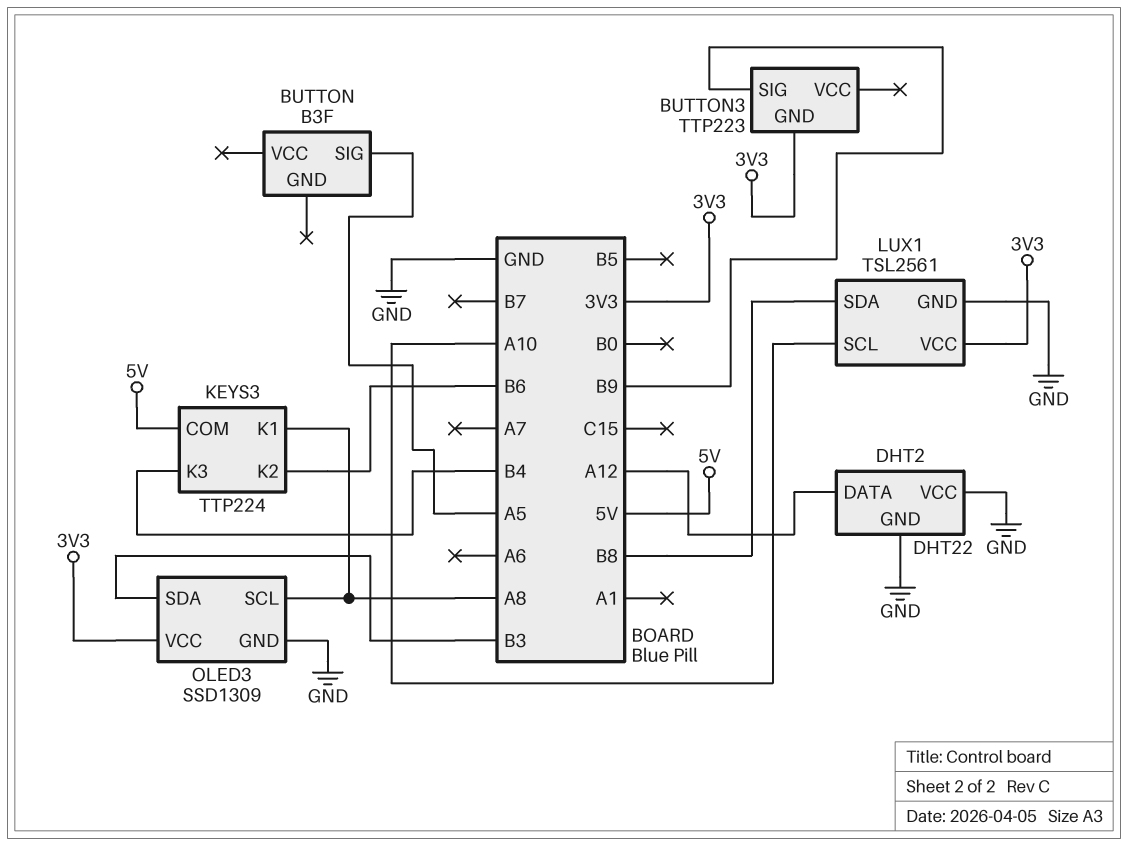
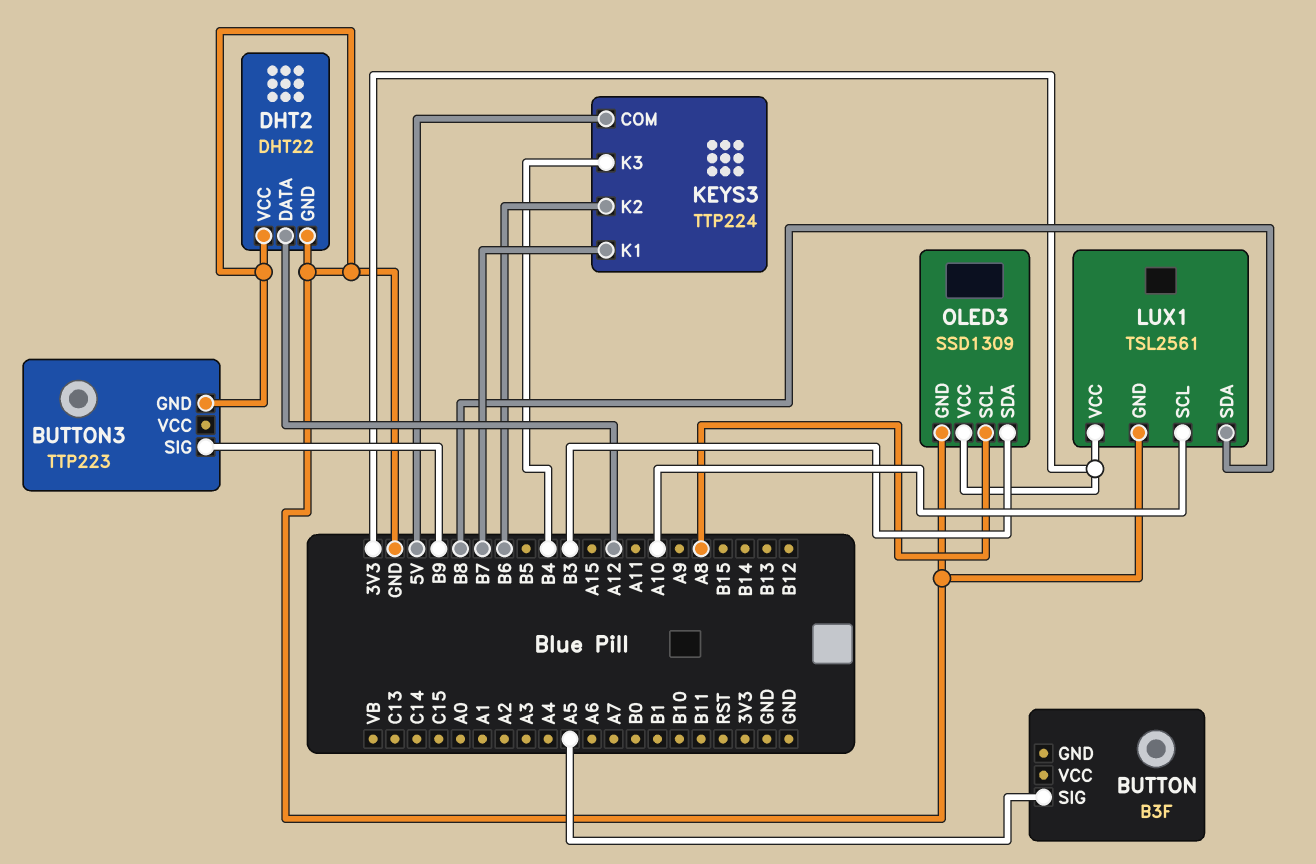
BUTTON3 pin GND: 3V3 -> GND
KEYS3 pin K1: A8 -> B7

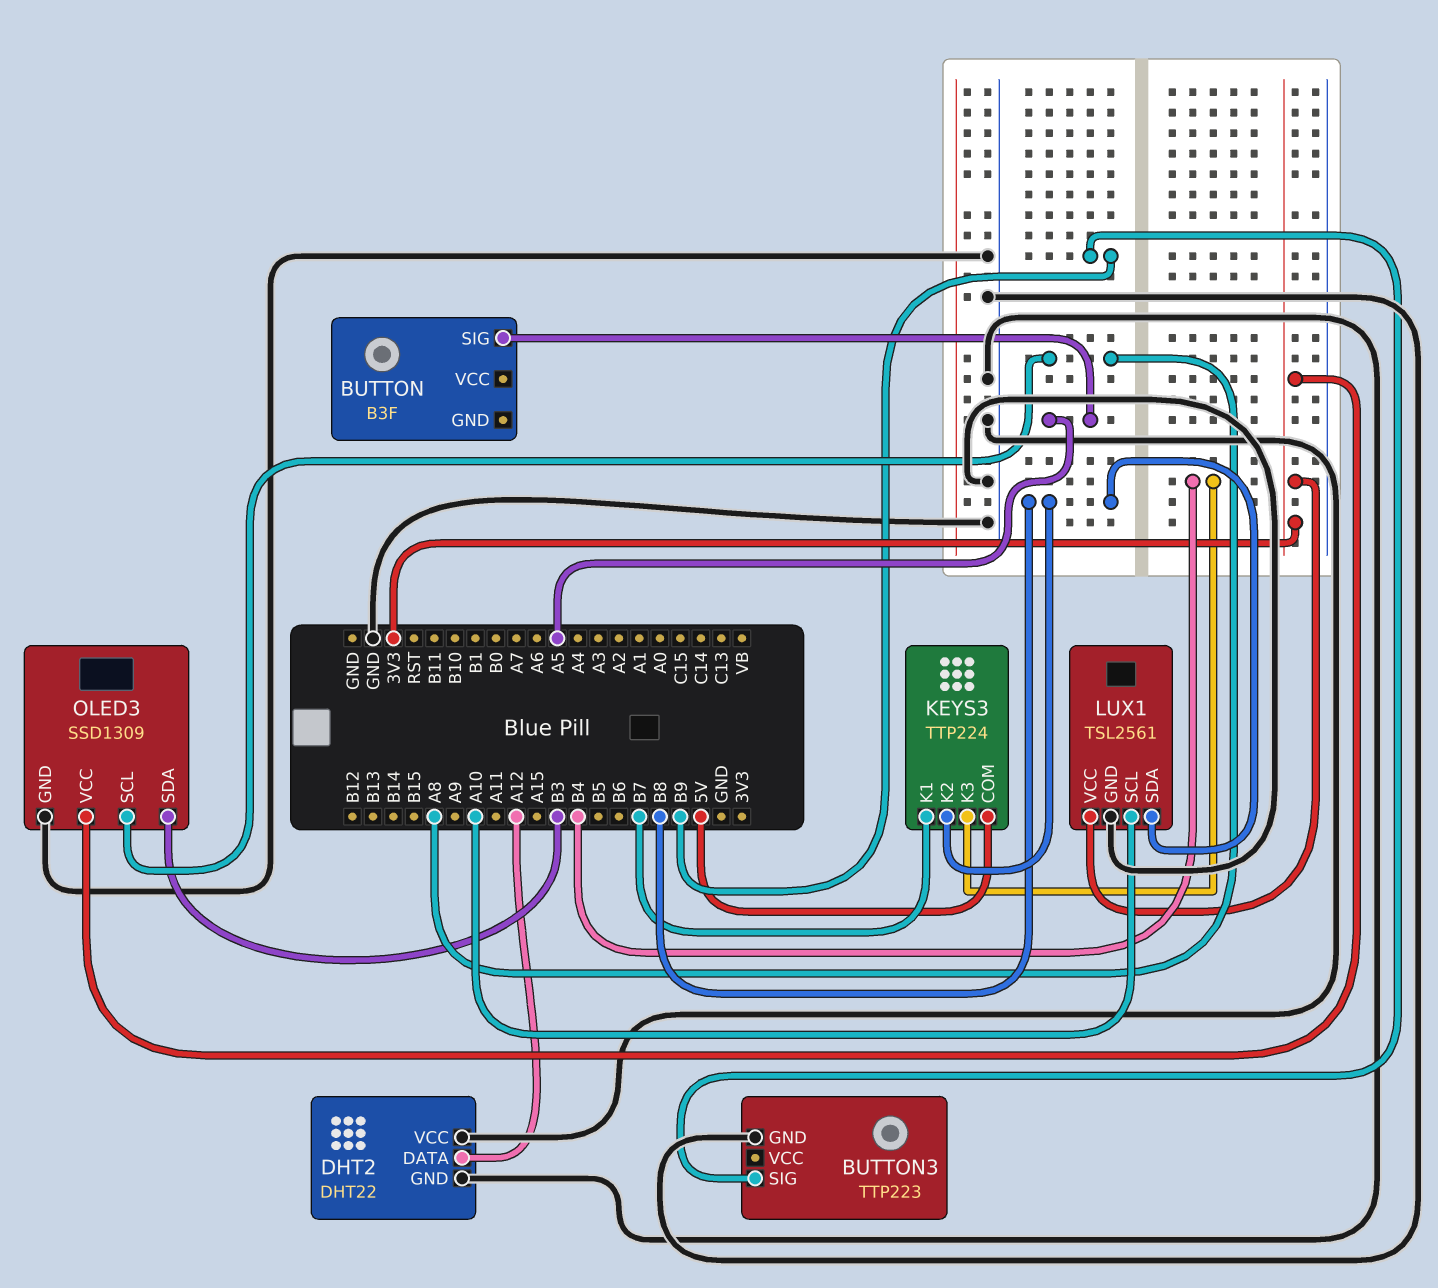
KEYS3 pin K2: B6 -> B8

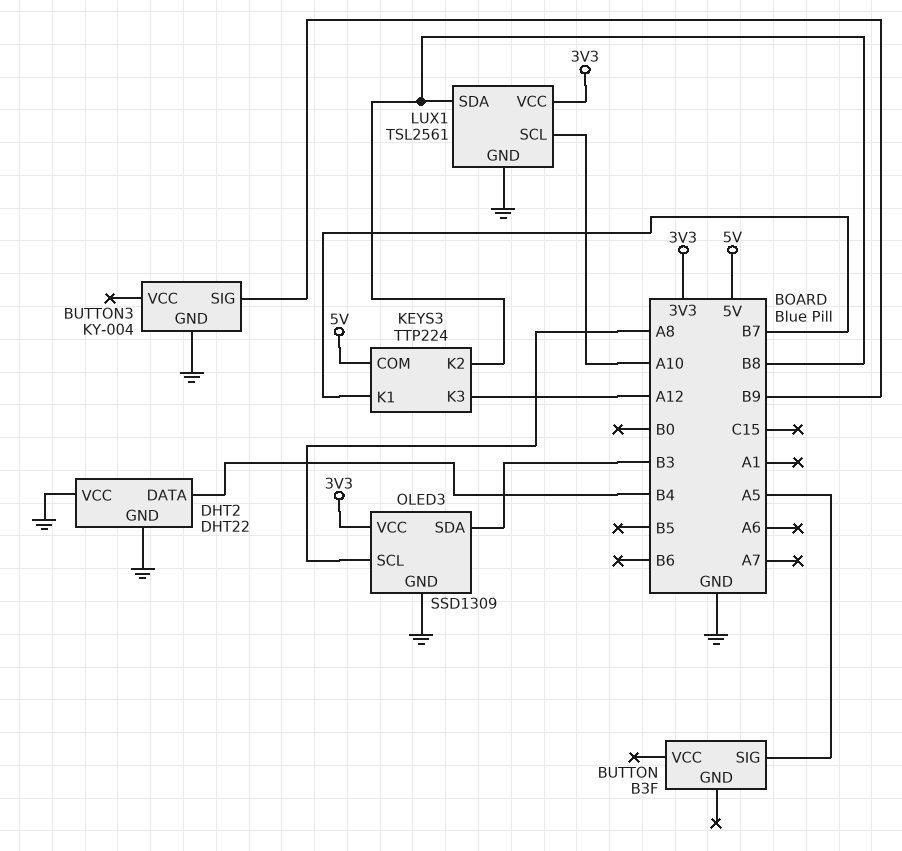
BUTTON3: TTP223 -> KY-004
DHT2 pin DATA: A12 -> B4
KEYS3 pin K3: B4 -> A12

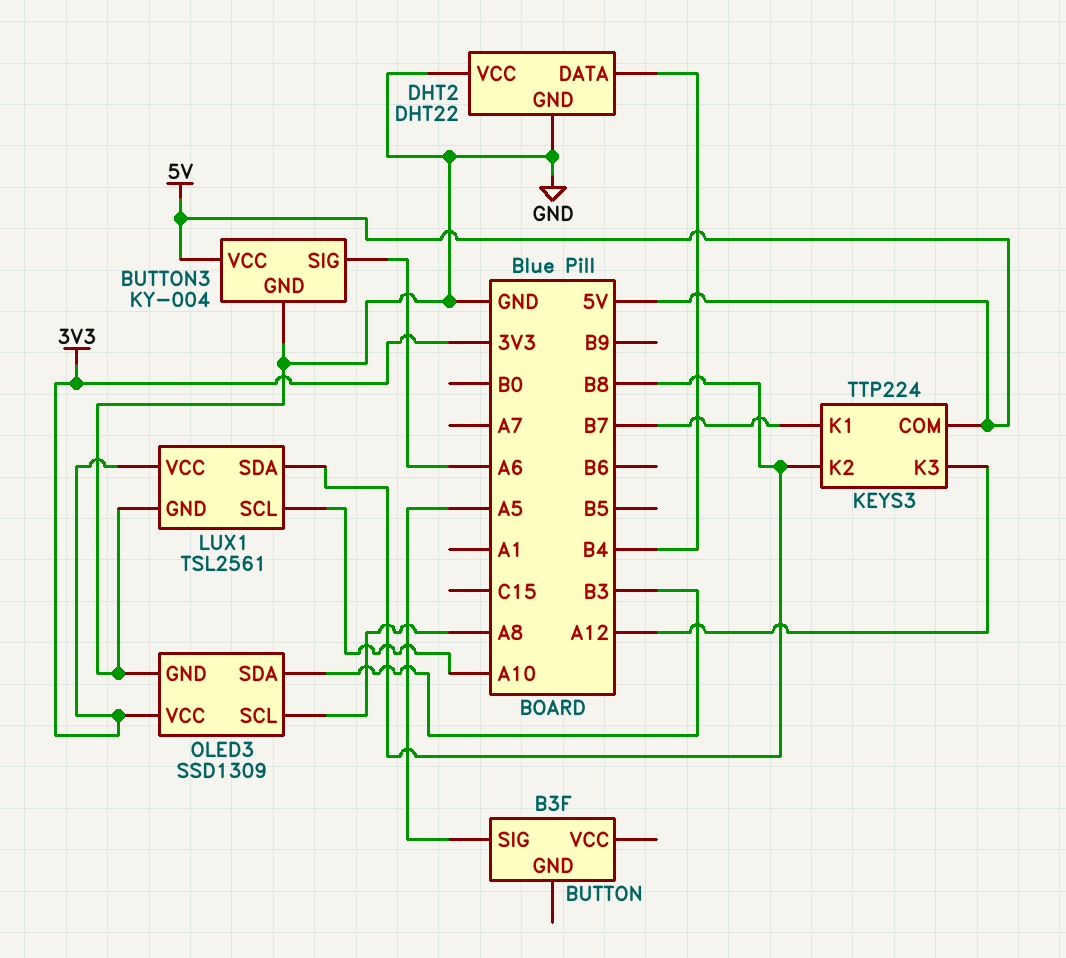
BUTTON3 pin SIG: B9 -> A6
BUTTON3 pin VCC: none -> 5V

